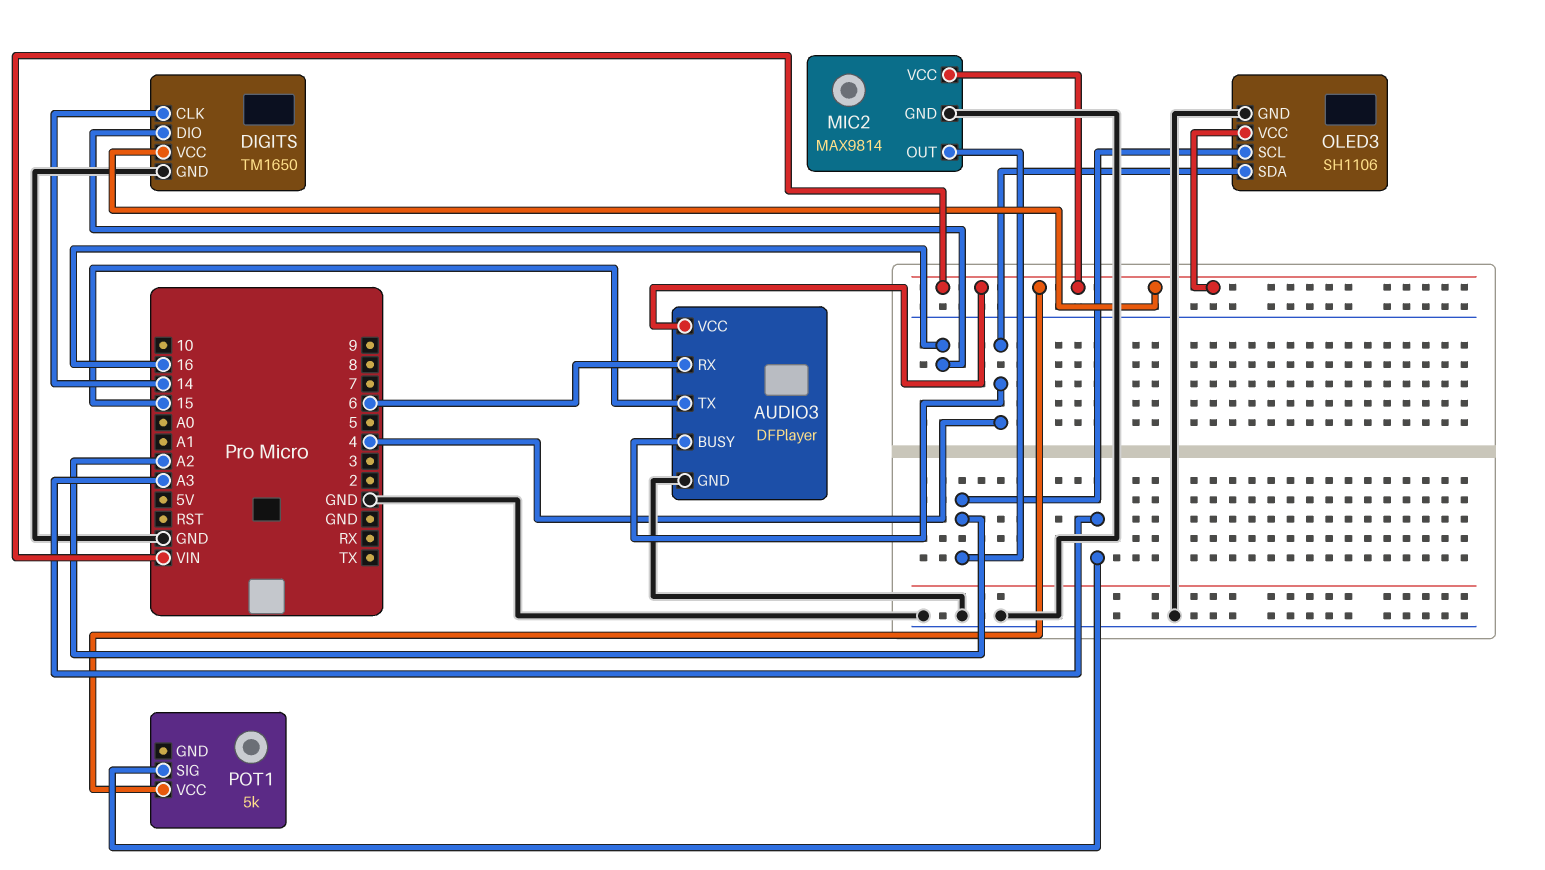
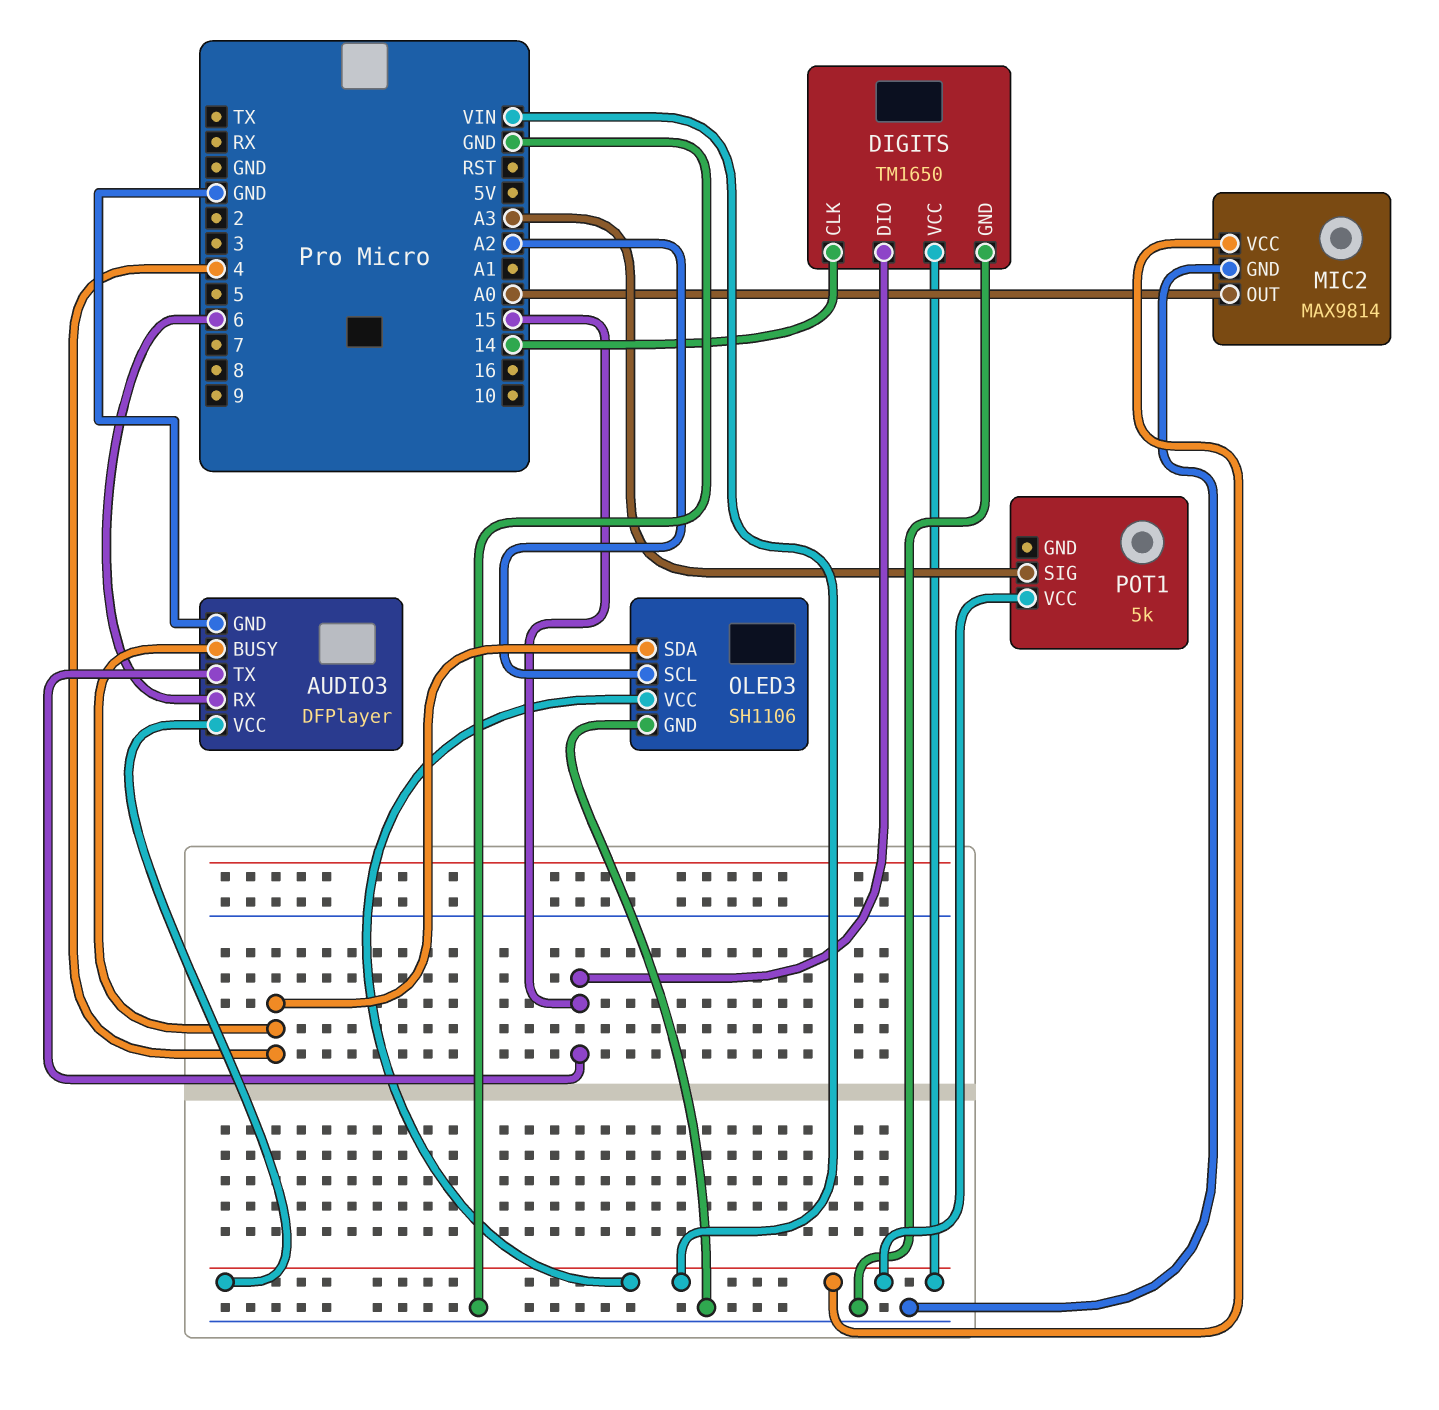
DIGITS pin DIO: 16 -> 15
MIC2 pin OUT: A2 -> A0

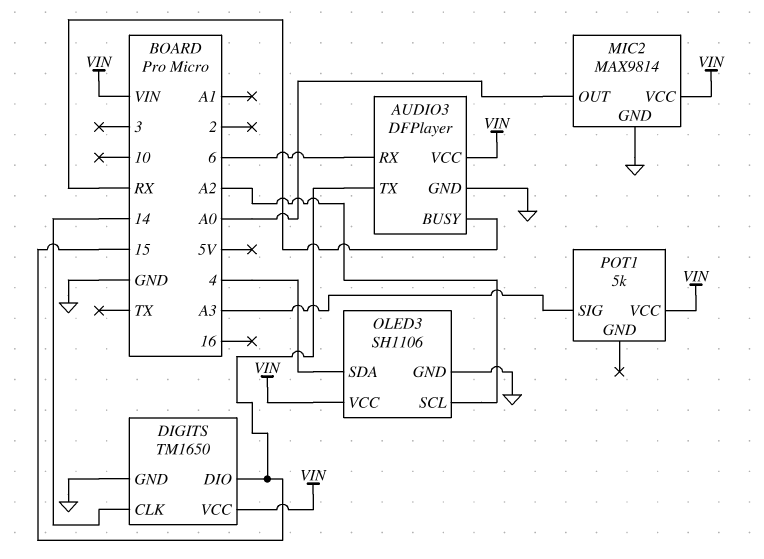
AUDIO3 pin BUSY: 4 -> RX

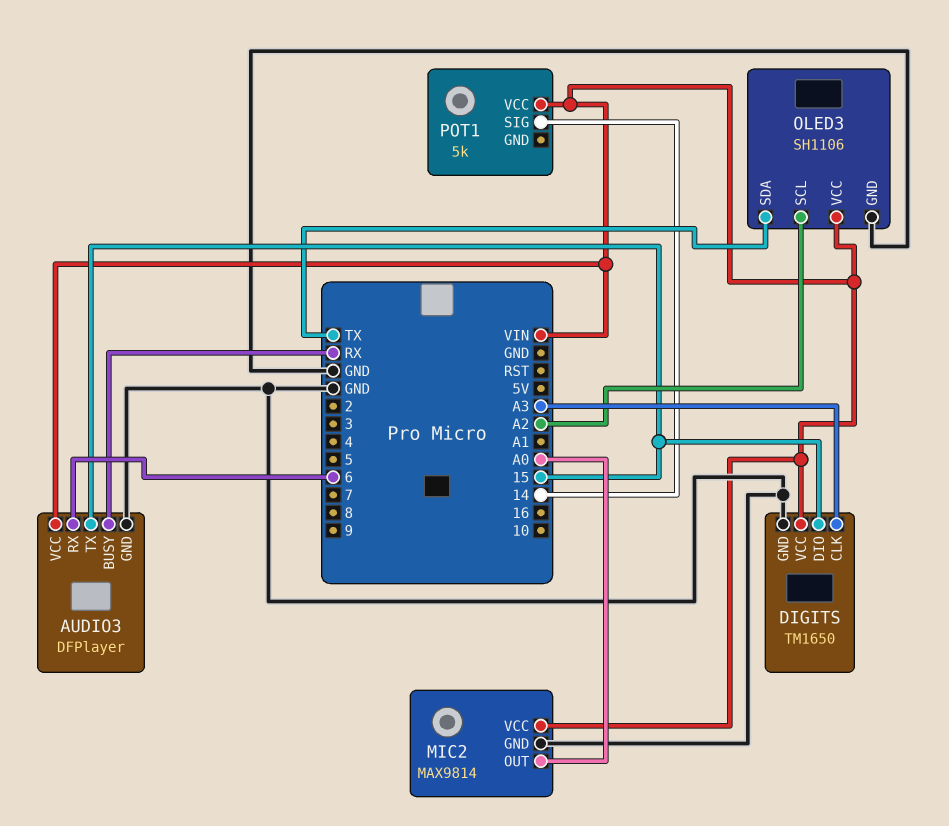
DIGITS pin CLK: 14 -> A3
OLED3 pin SDA: 4 -> TX
POT1 pin SIG: A3 -> 14

